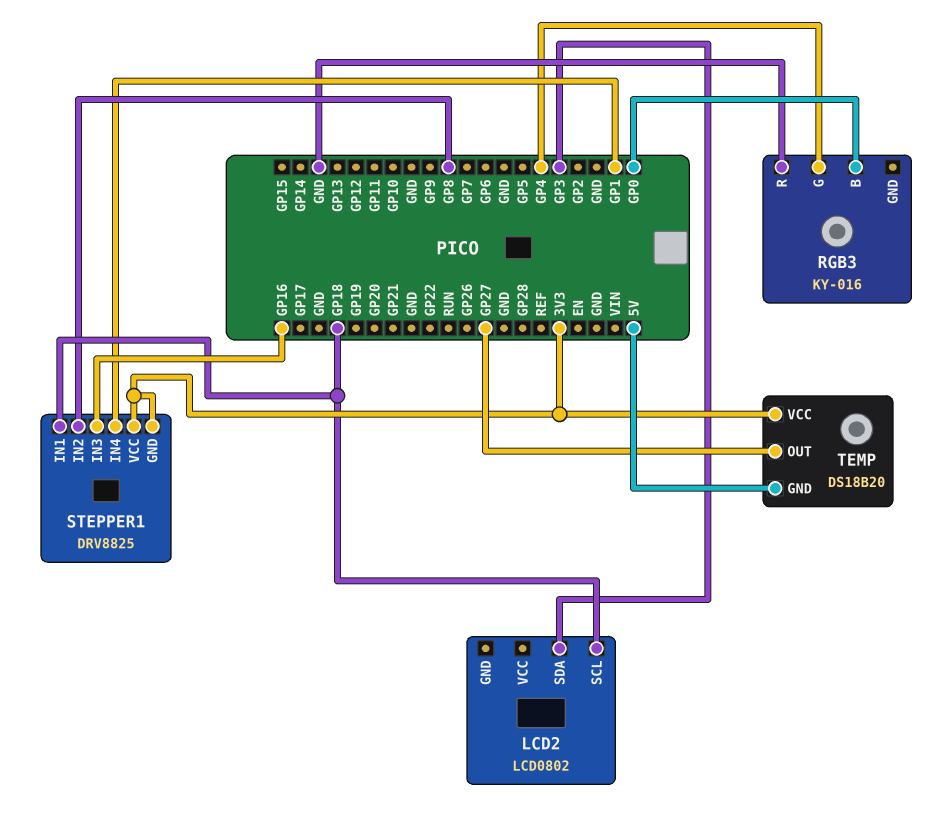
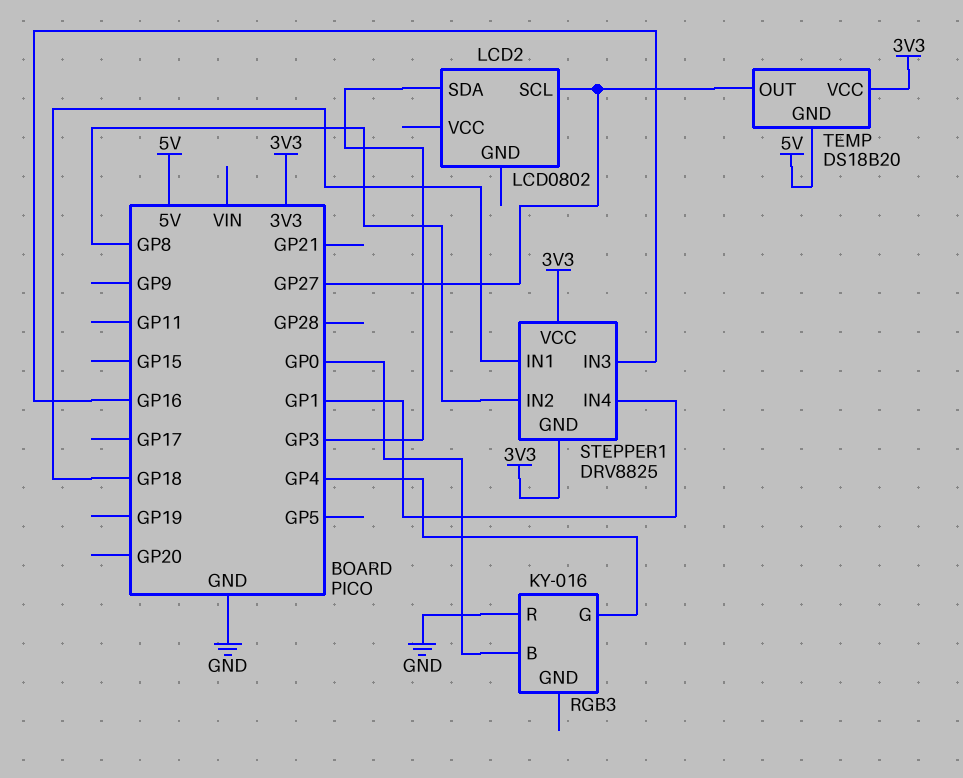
LCD2 pin SCL: GP18 -> GP27

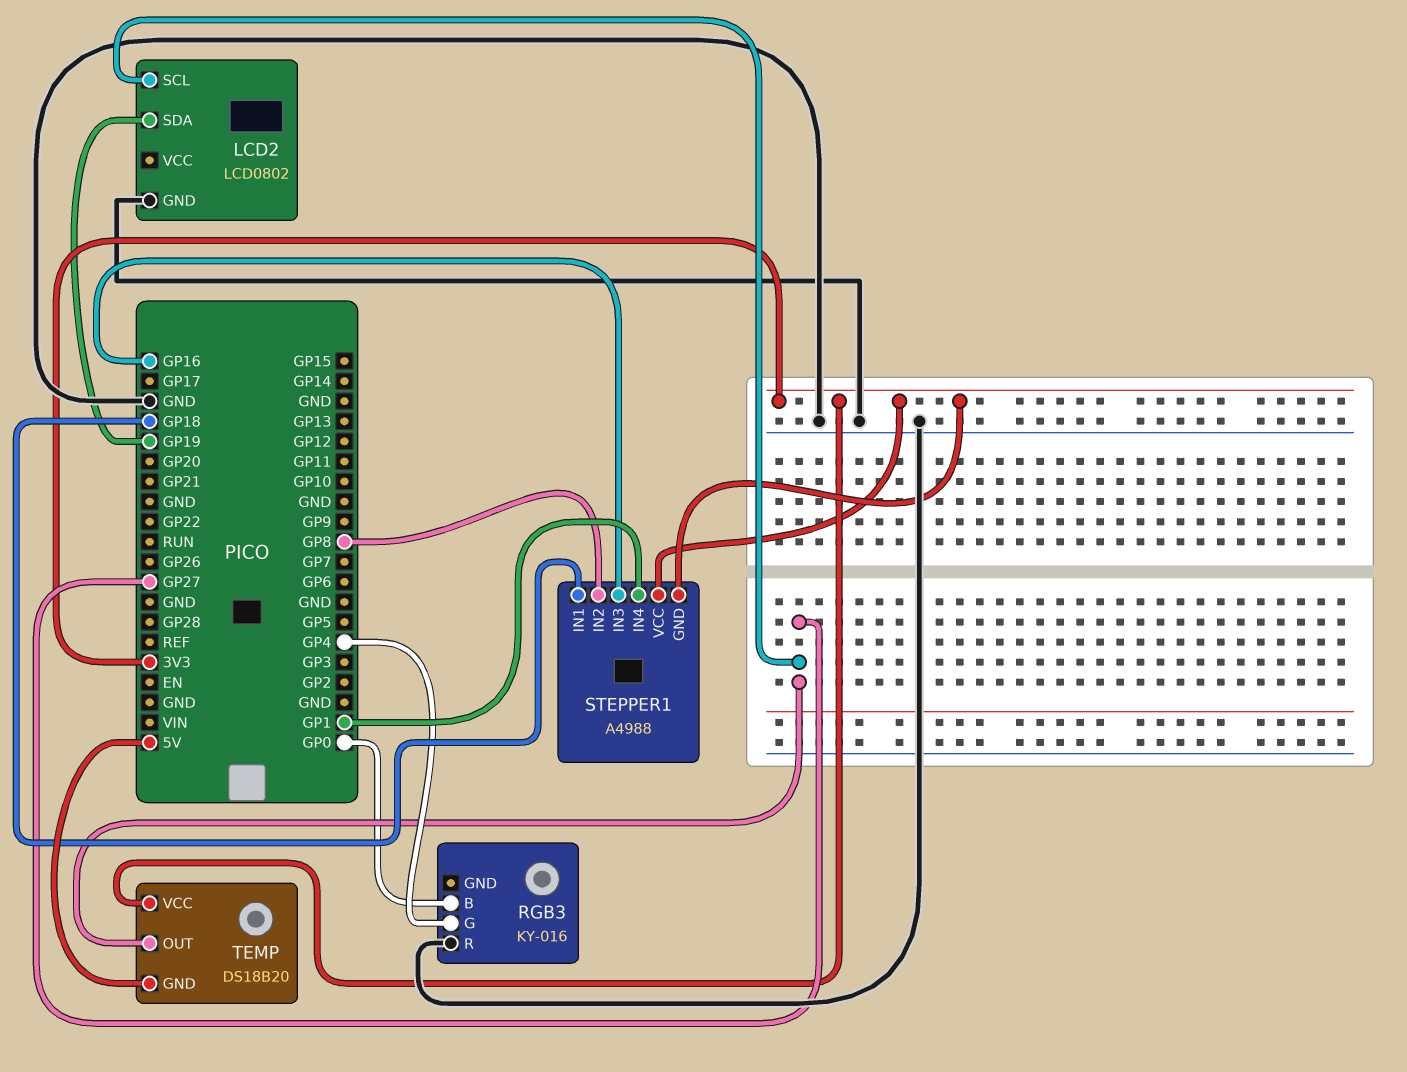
LCD2 pin GND: none -> GND
LCD2 pin SDA: GP3 -> GP19
STEPPER1: DRV8825 -> A4988

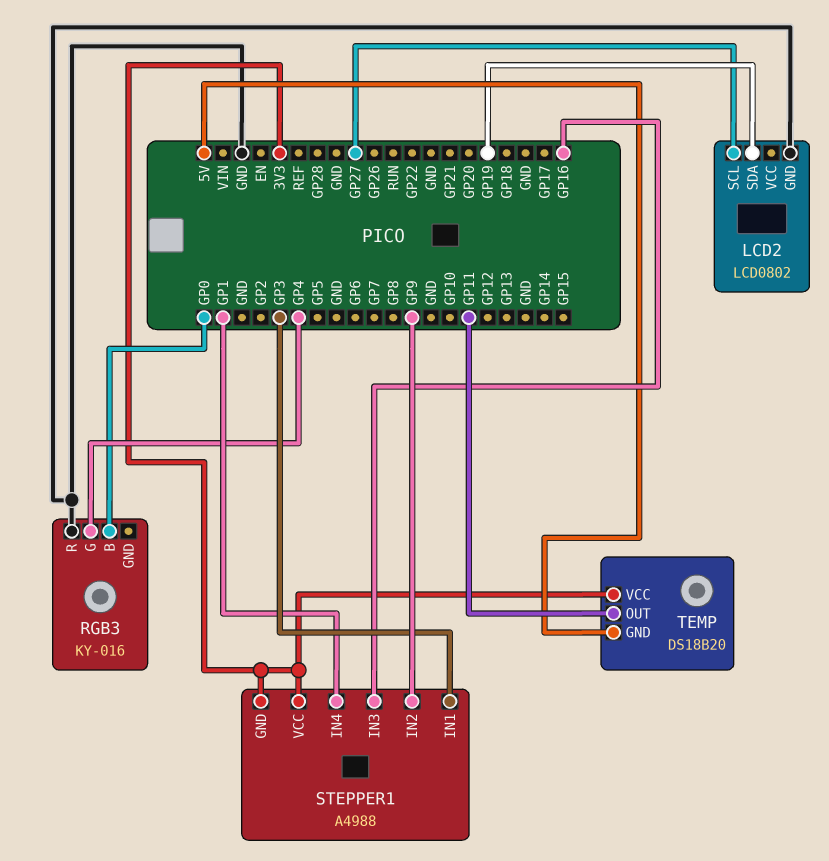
STEPPER1 pin IN1: GP18 -> GP3
STEPPER1 pin IN2: GP8 -> GP9
TEMP pin OUT: GP27 -> GP11

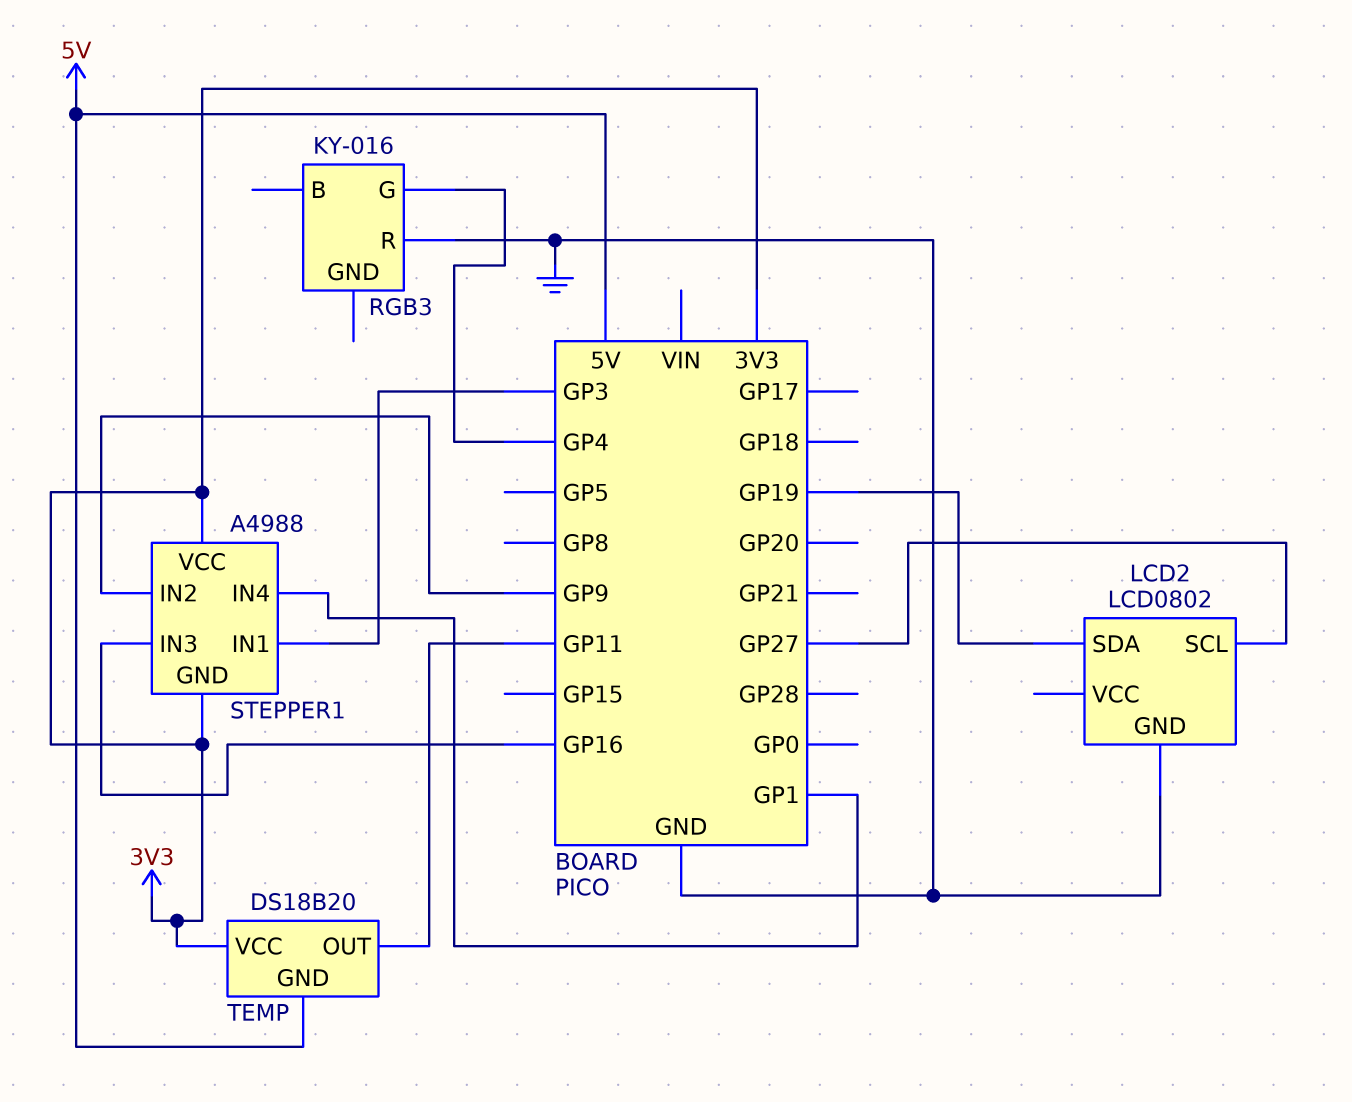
RGB3 pin B: GP0 -> none

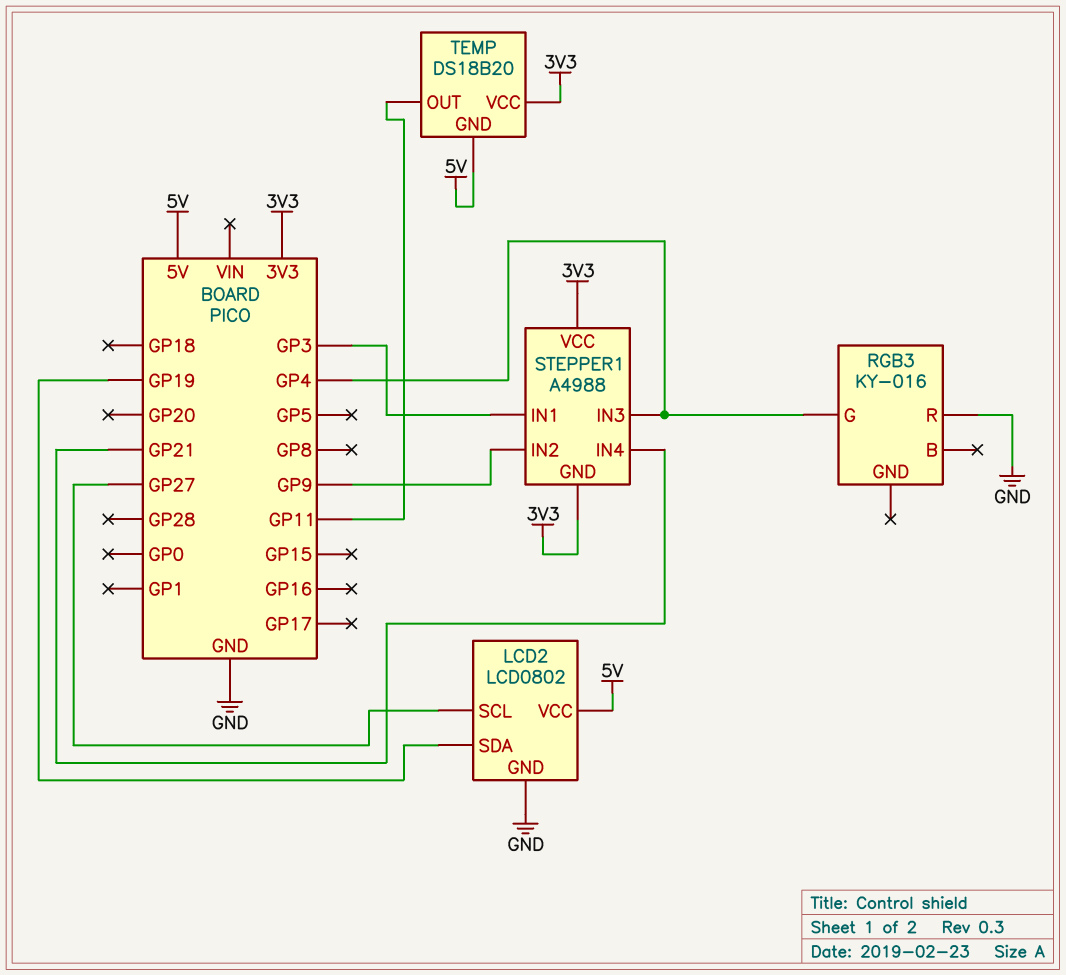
LCD2 pin VCC: none -> 5V
STEPPER1 pin IN3: GP16 -> GP4
STEPPER1 pin IN4: GP1 -> GP21

